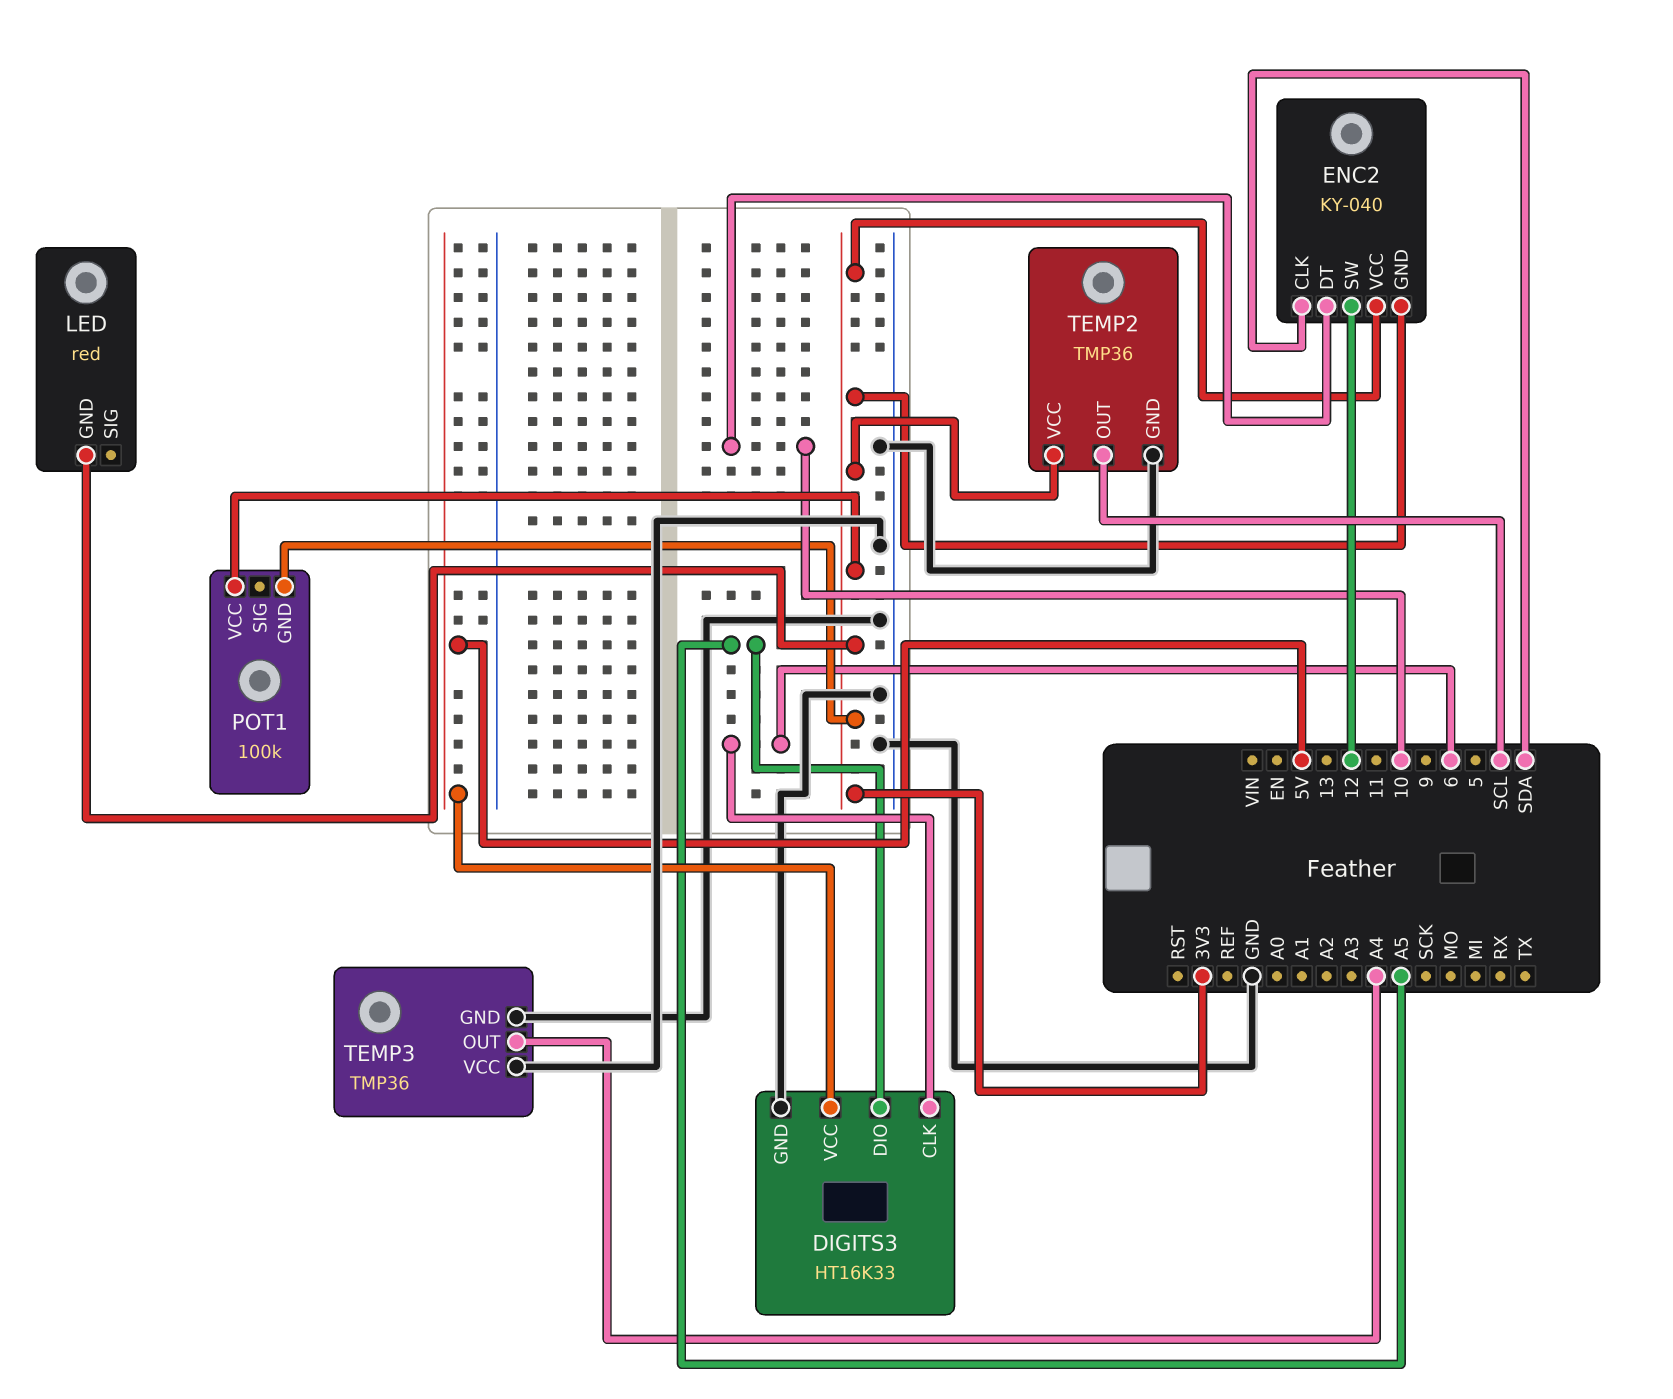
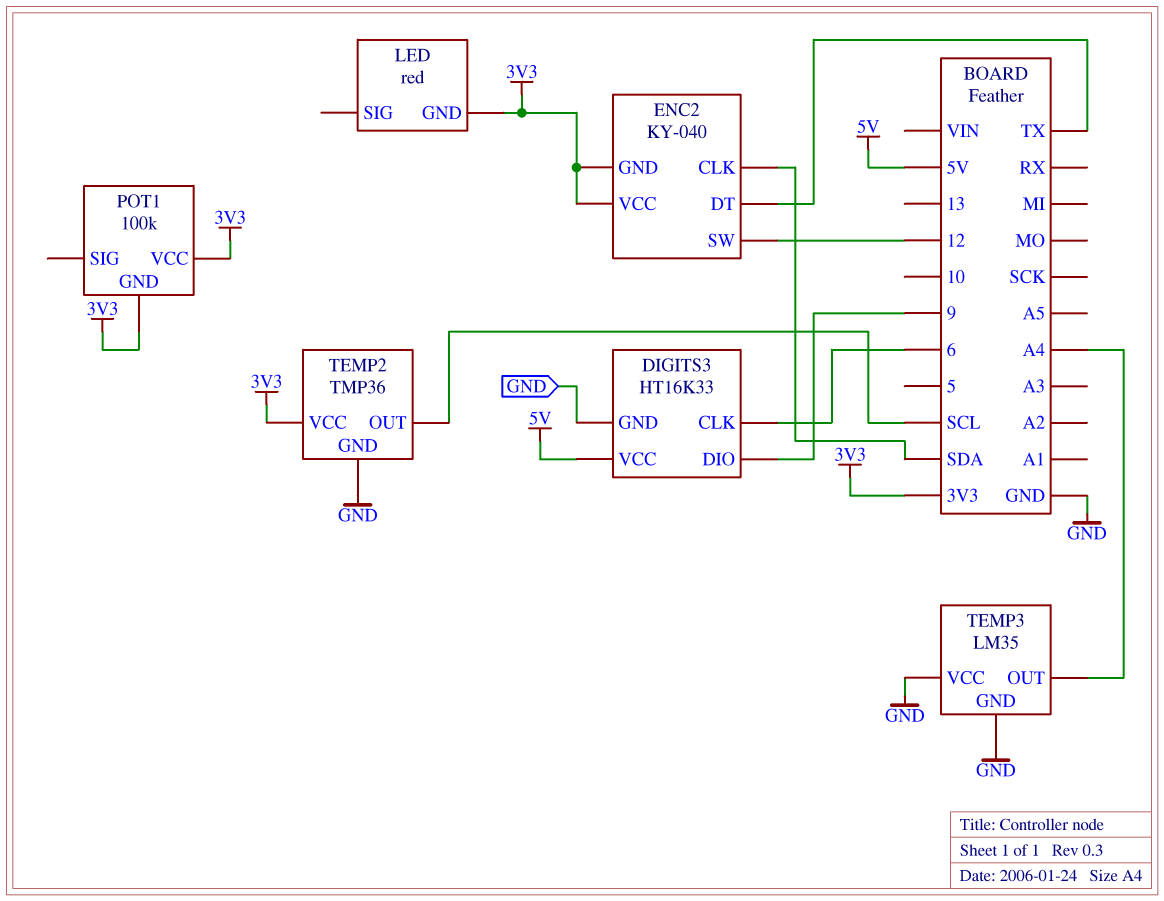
DIGITS3 pin DIO: A5 -> 9
ENC2 pin DT: 10 -> TX
TEMP3: TMP36 -> LM35

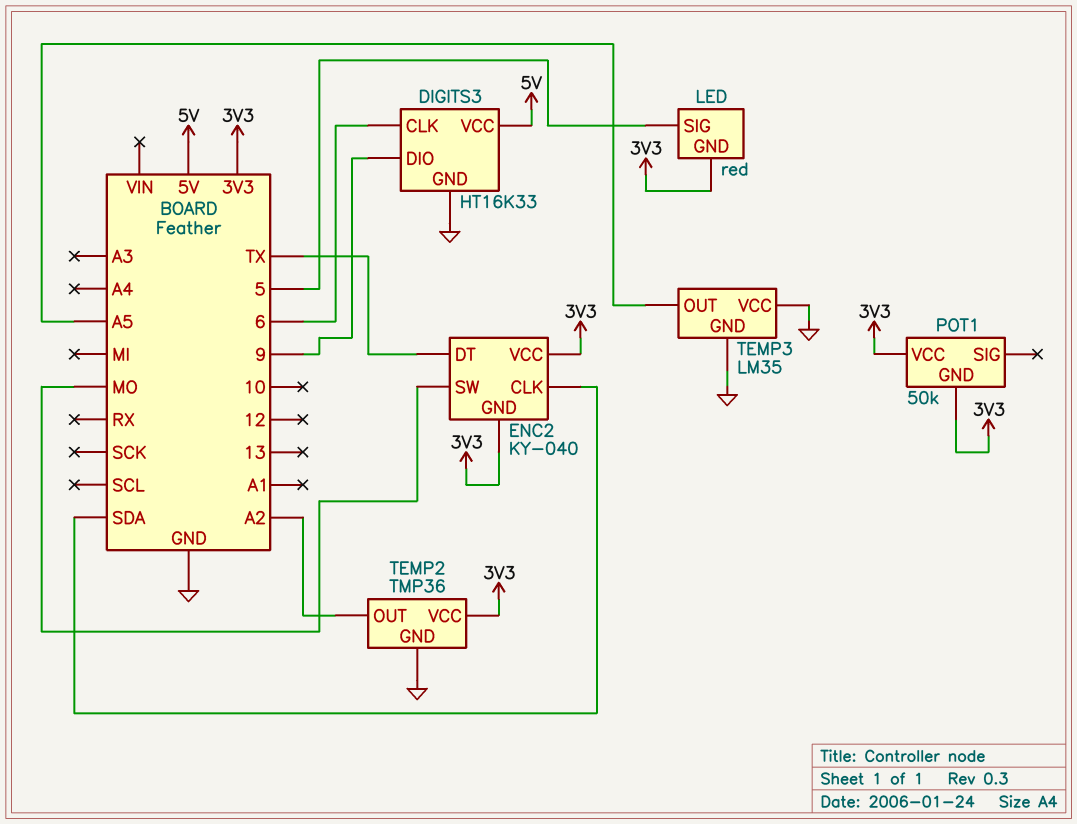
ENC2 pin SW: 12 -> MO
LED pin SIG: none -> 5
POT1: 100k -> 50k
TEMP2 pin OUT: SCL -> A2
TEMP3 pin OUT: A4 -> A5

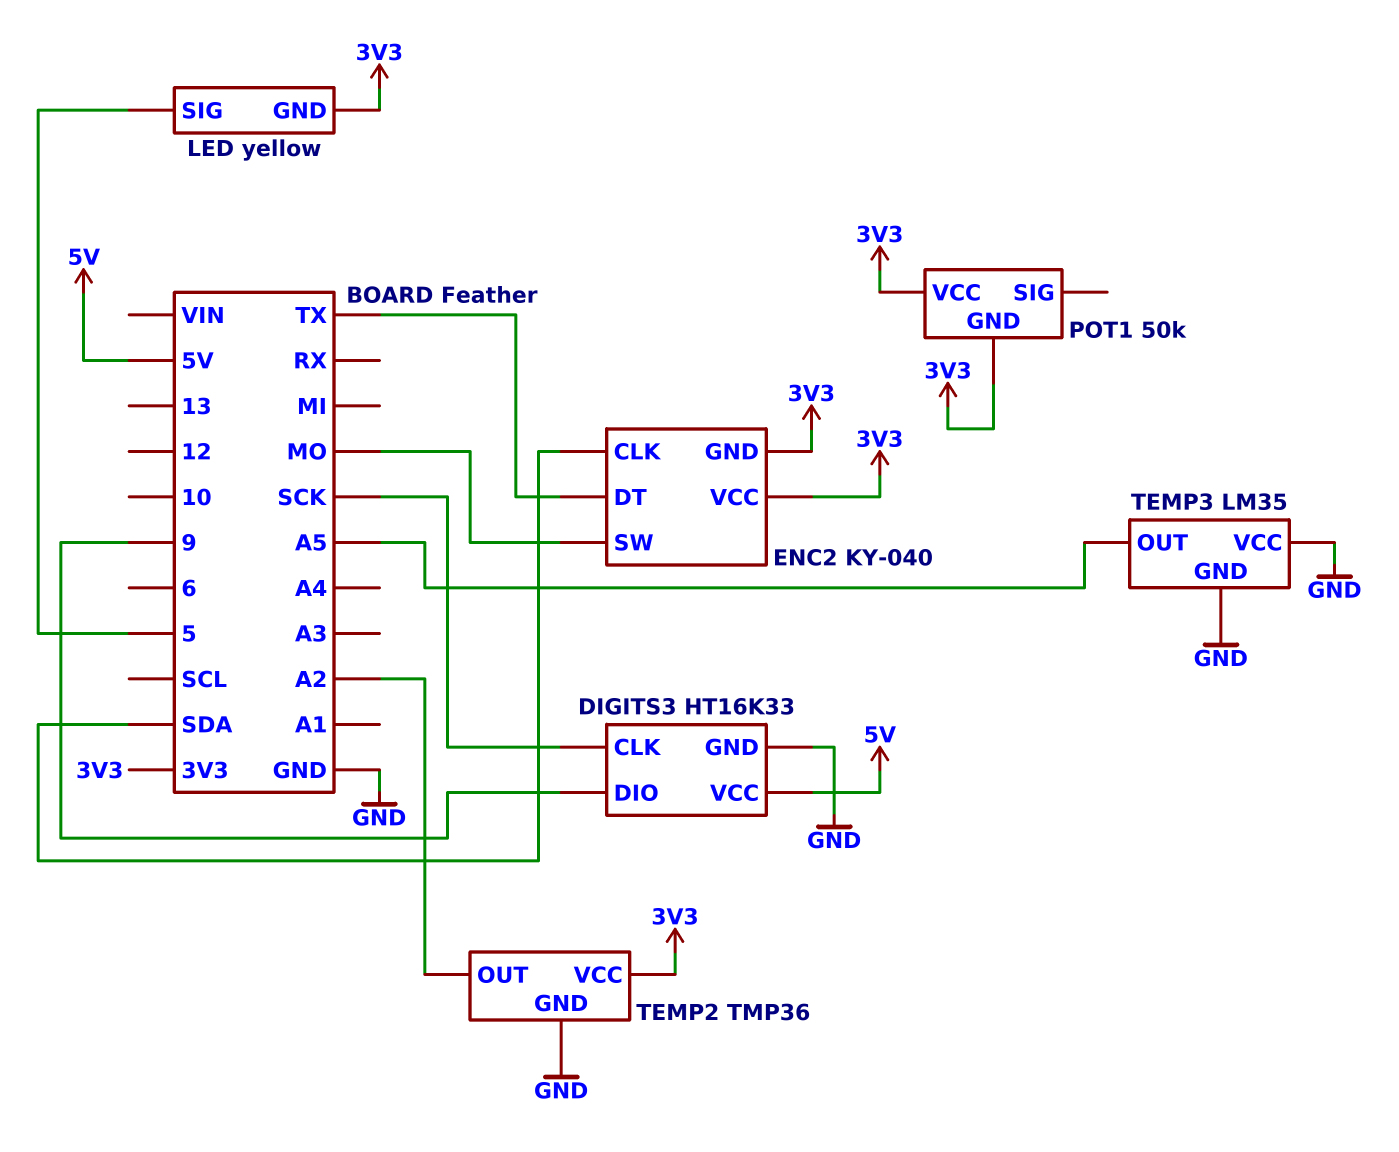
DIGITS3 pin CLK: 6 -> SCK
LED: red -> yellow

